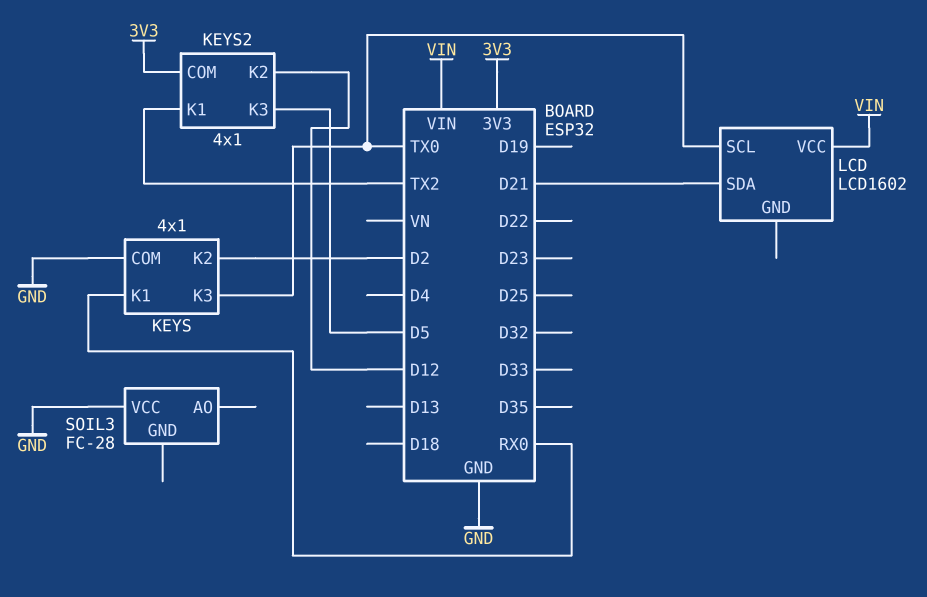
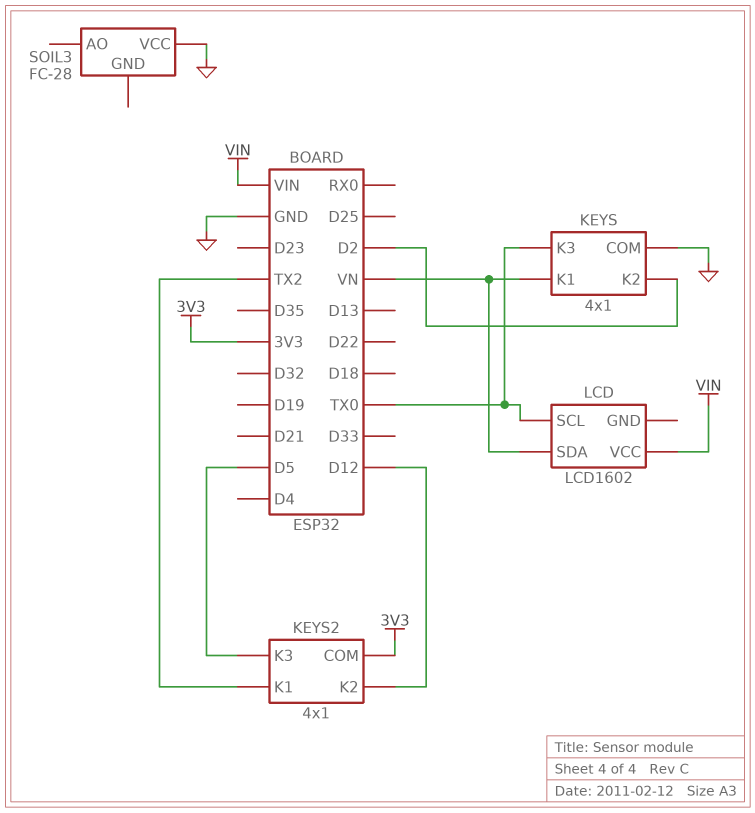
KEYS pin K1: RX0 -> VN
LCD pin SDA: D21 -> VN

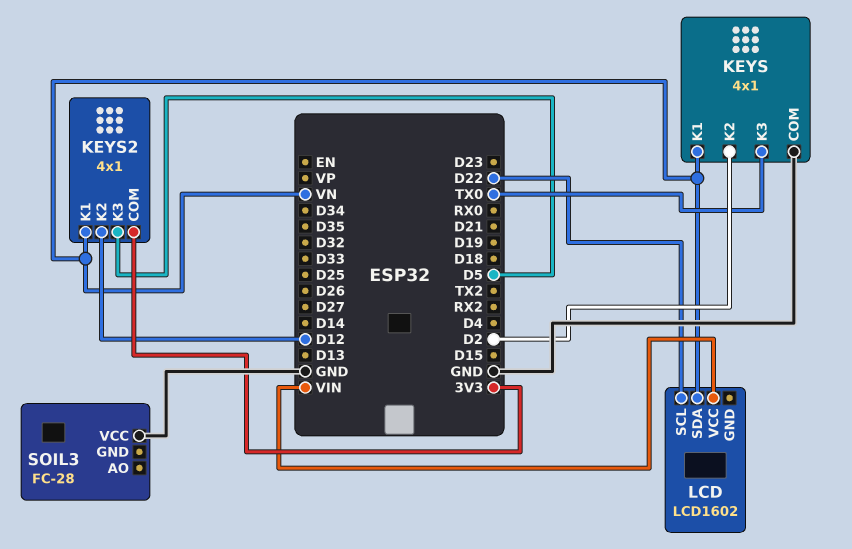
KEYS2 pin K1: TX2 -> VN
LCD pin SCL: TX0 -> D22

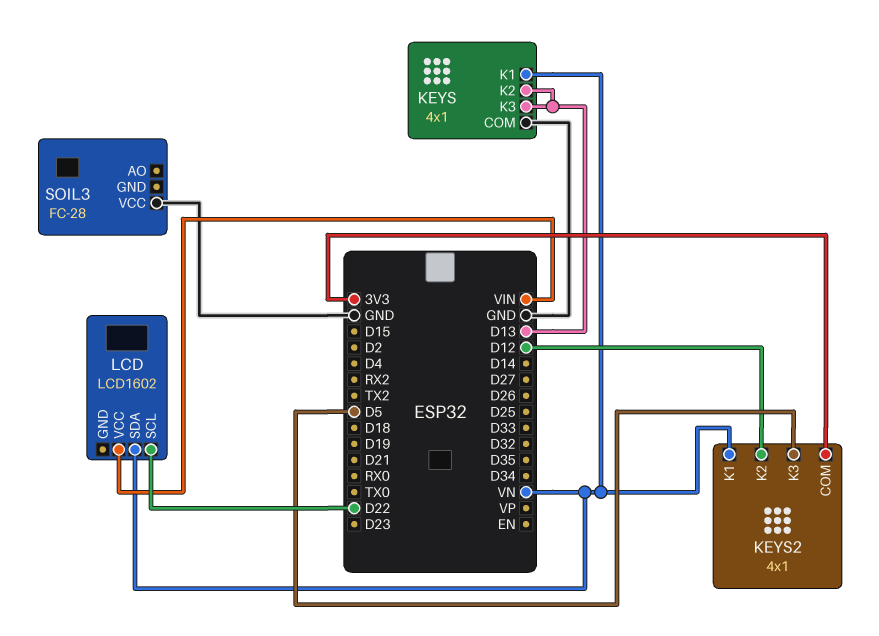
KEYS pin K2: D2 -> D13
KEYS pin K3: TX0 -> D13

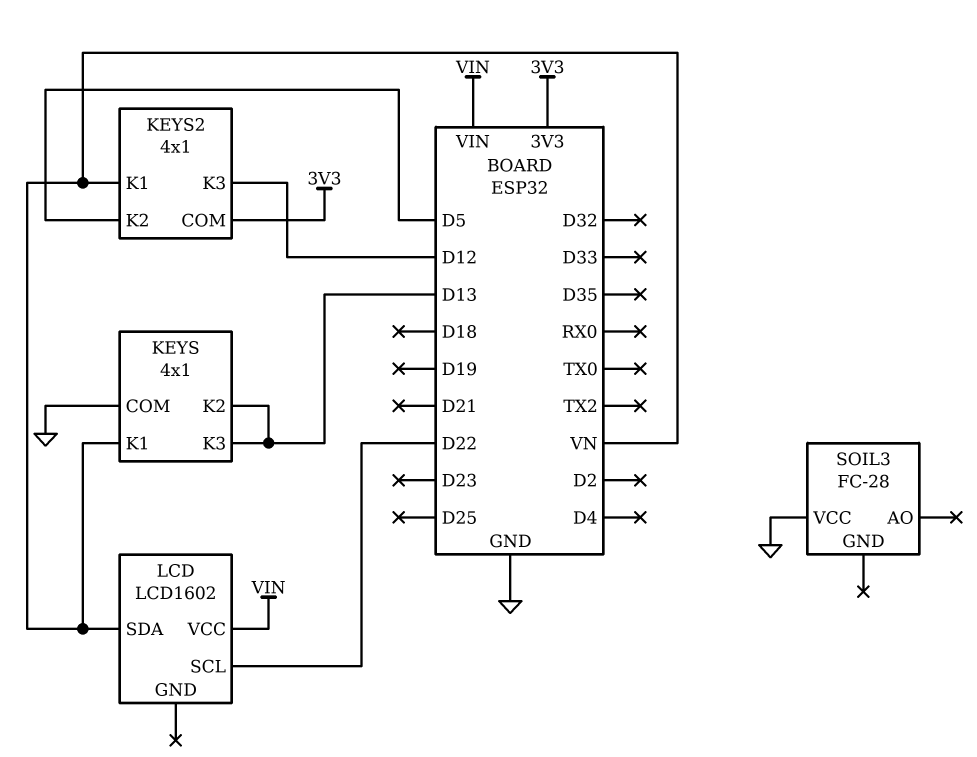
KEYS2 pin K2: D12 -> D5
KEYS2 pin K3: D5 -> D12

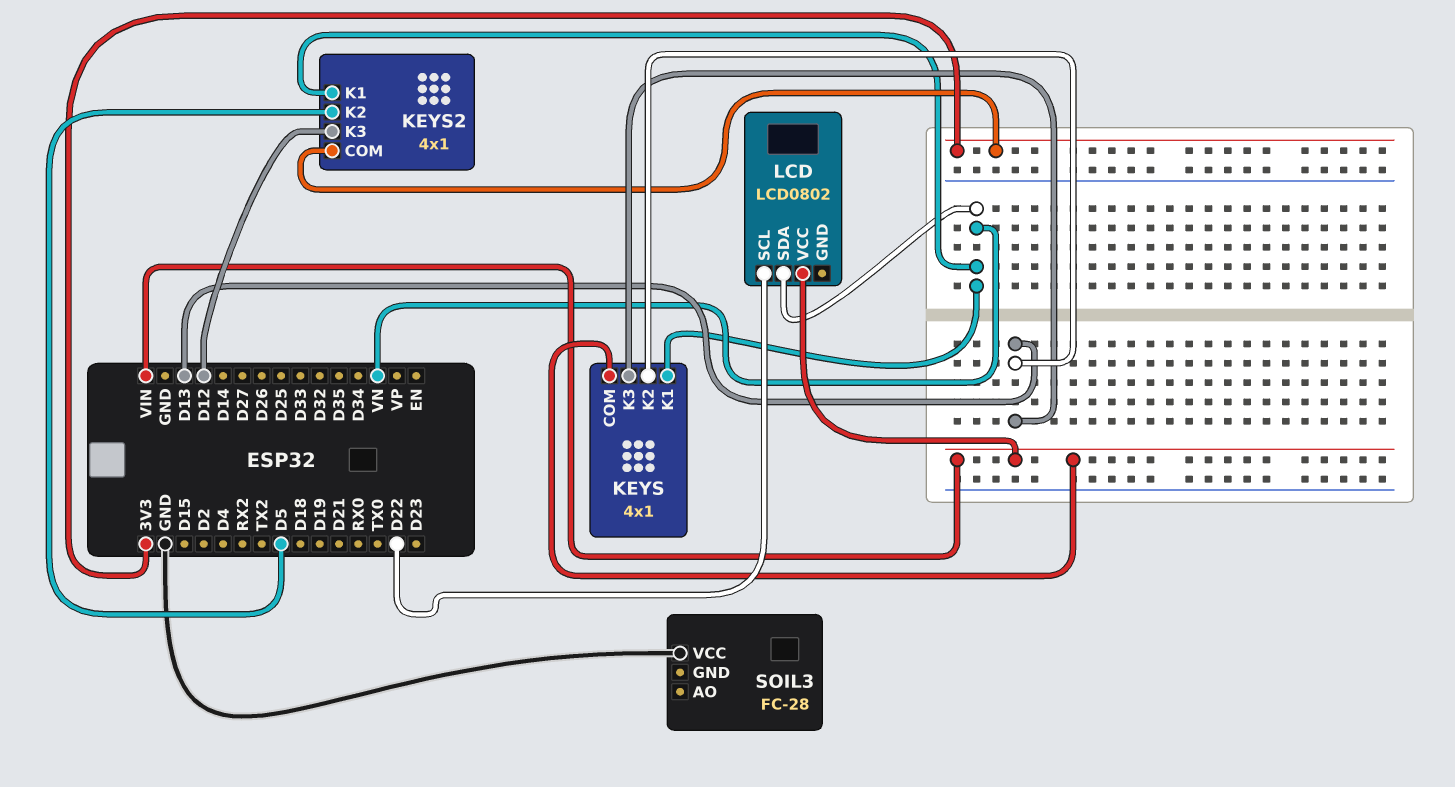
KEYS pin COM: GND -> VIN
LCD: LCD1602 -> LCD0802

